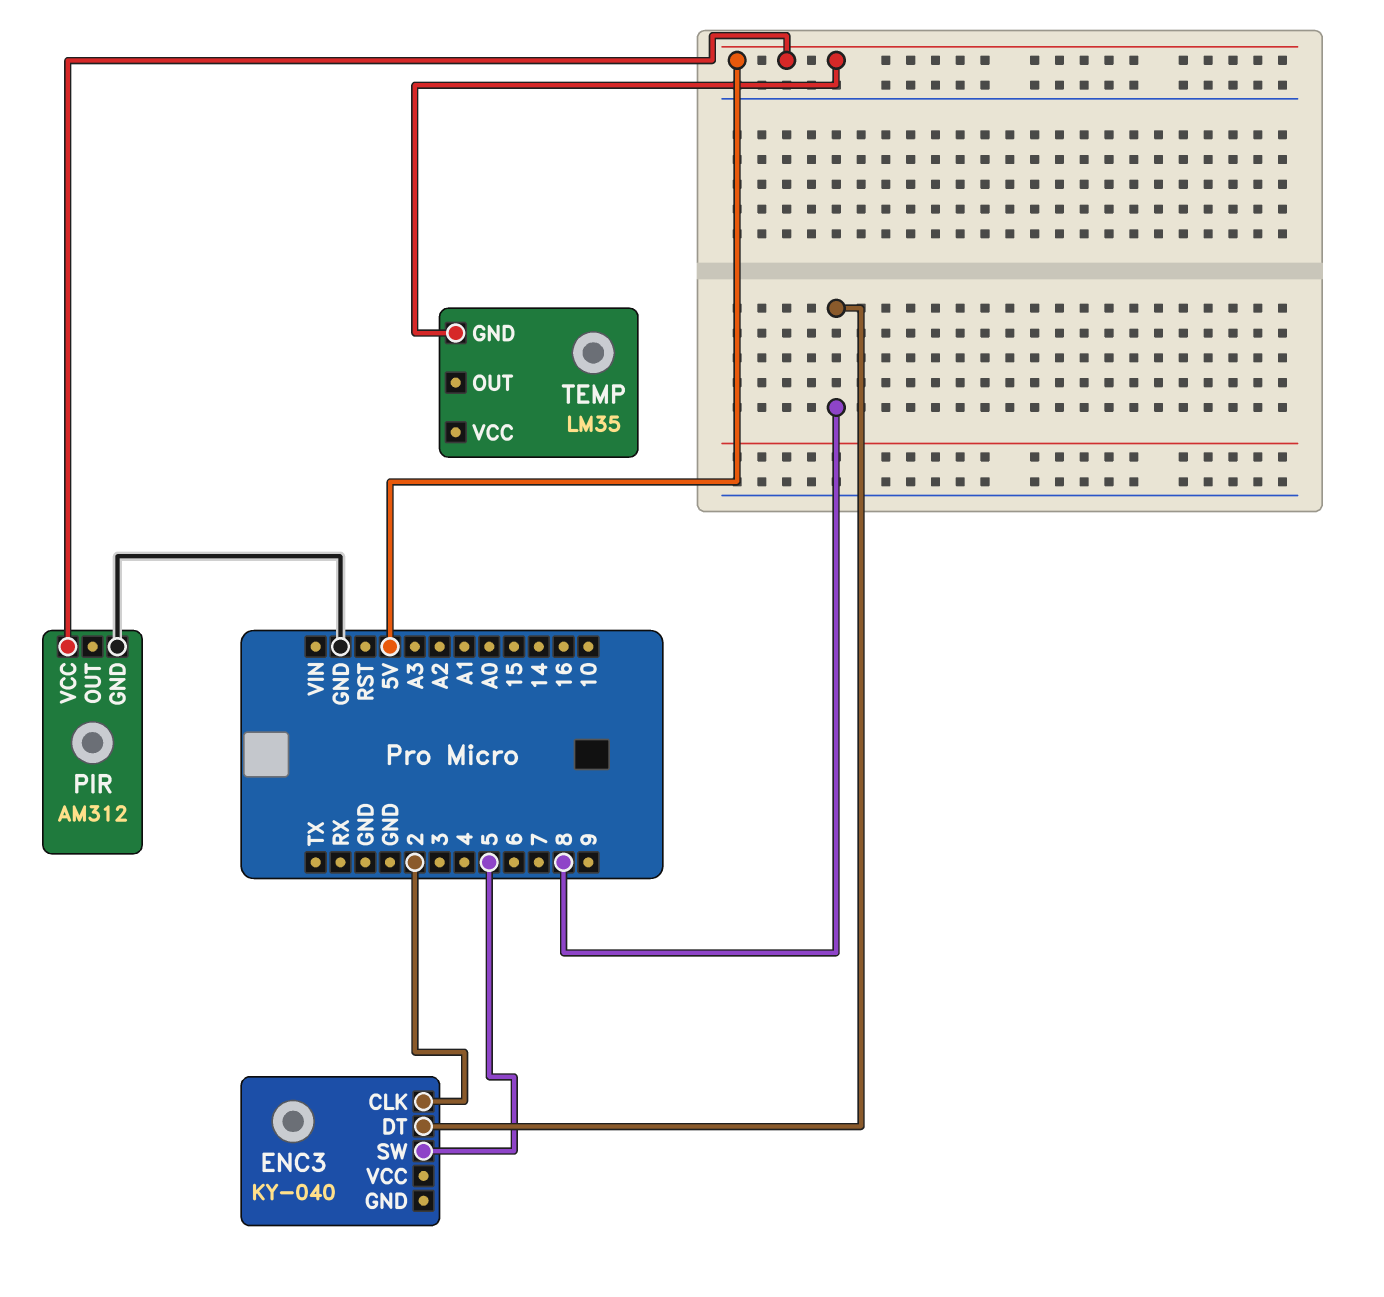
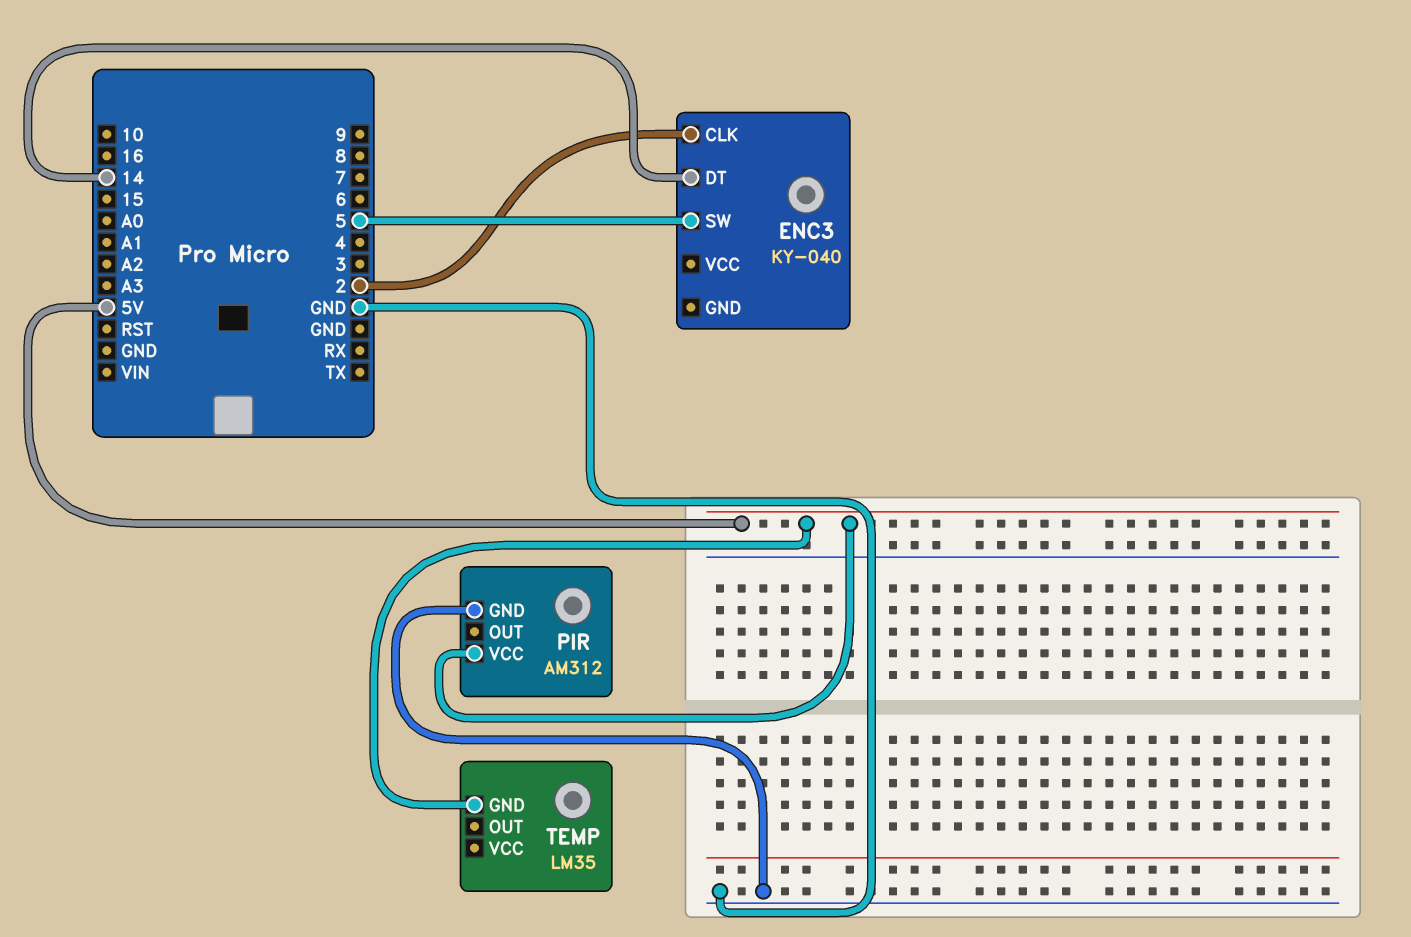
ENC3 pin DT: 8 -> 14

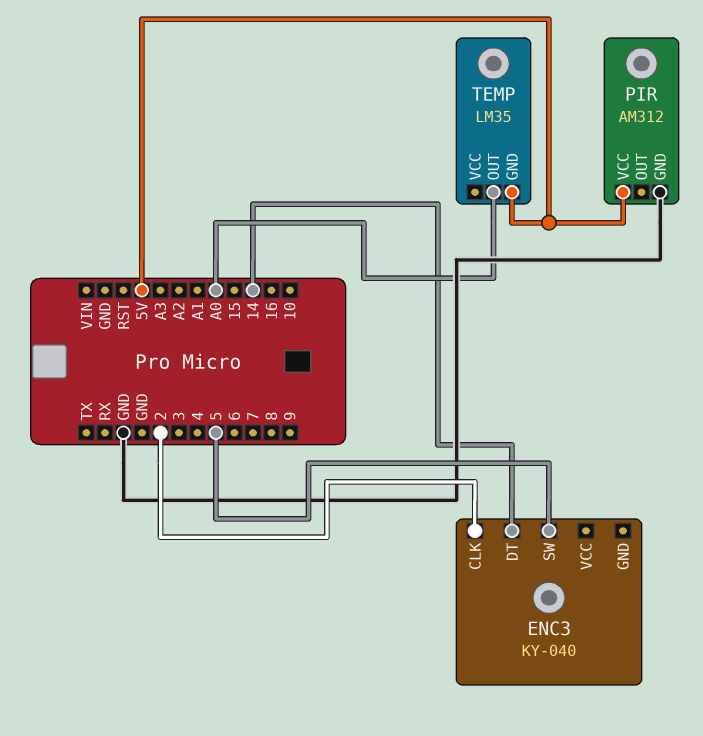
TEMP pin OUT: none -> A0

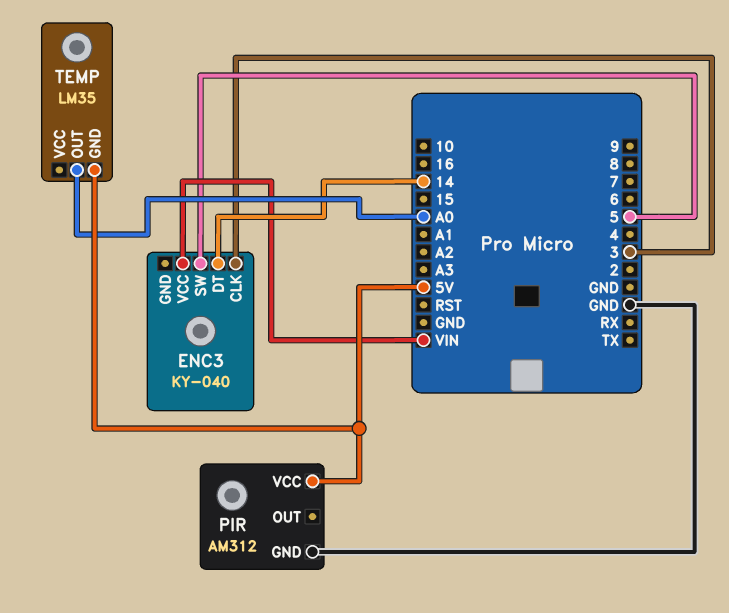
ENC3 pin CLK: 2 -> 3
ENC3 pin VCC: none -> VIN

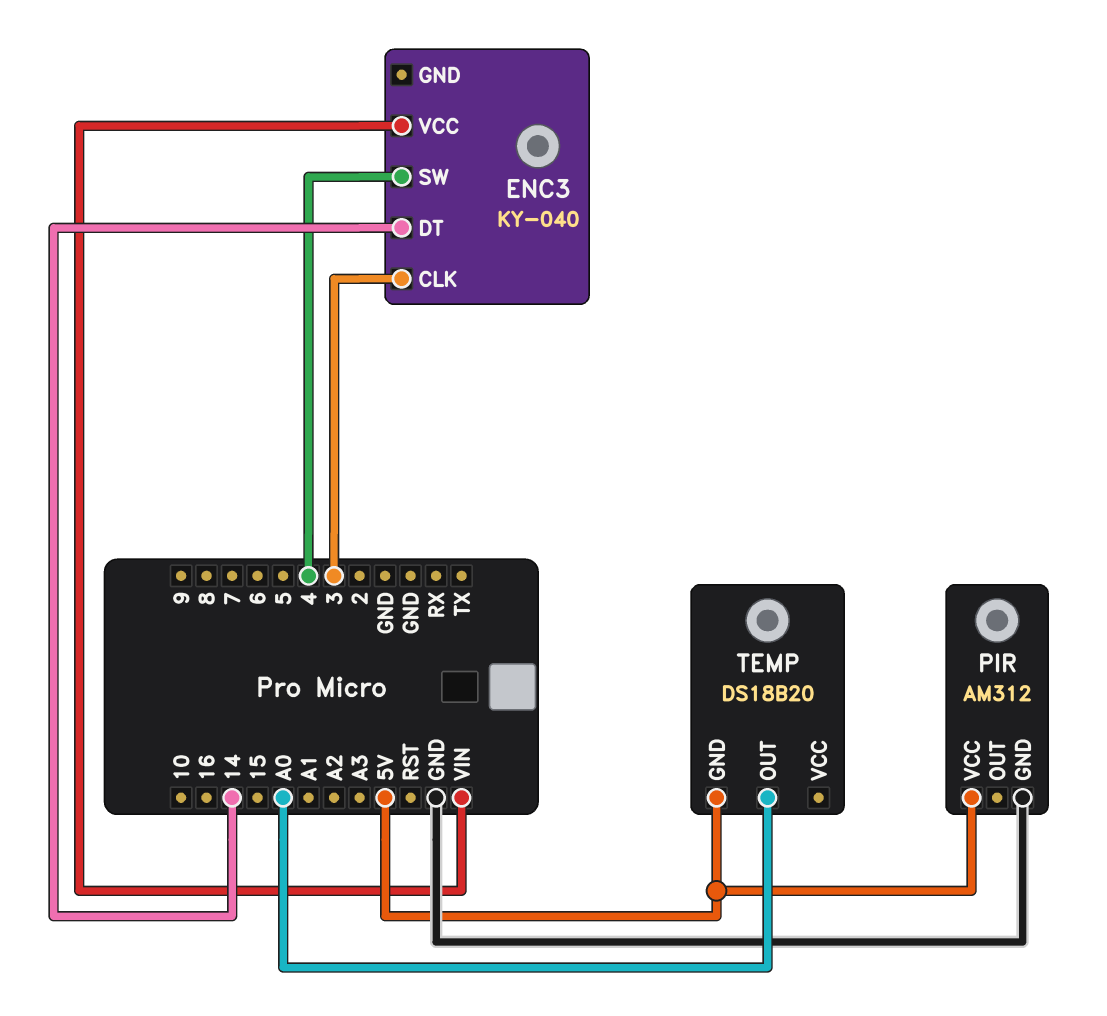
ENC3 pin SW: 5 -> 4
TEMP: LM35 -> DS18B20

